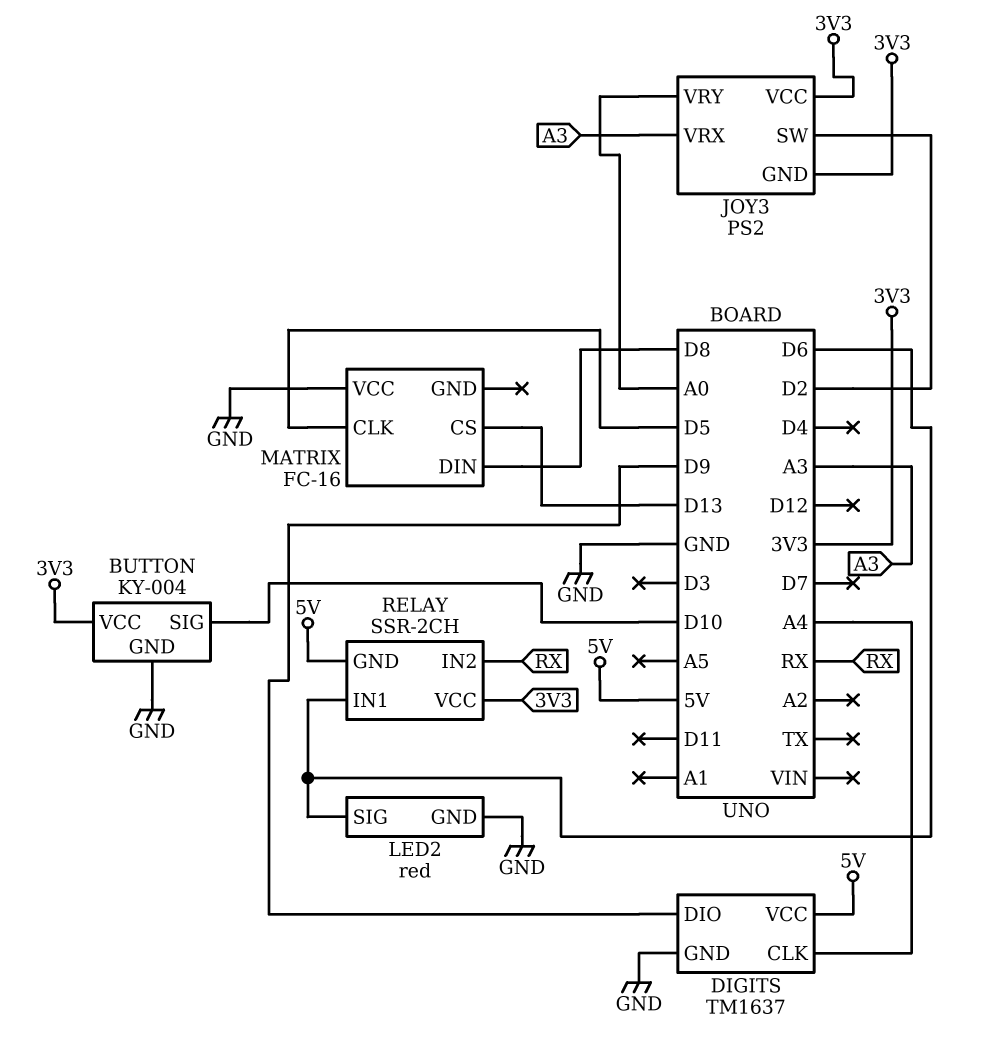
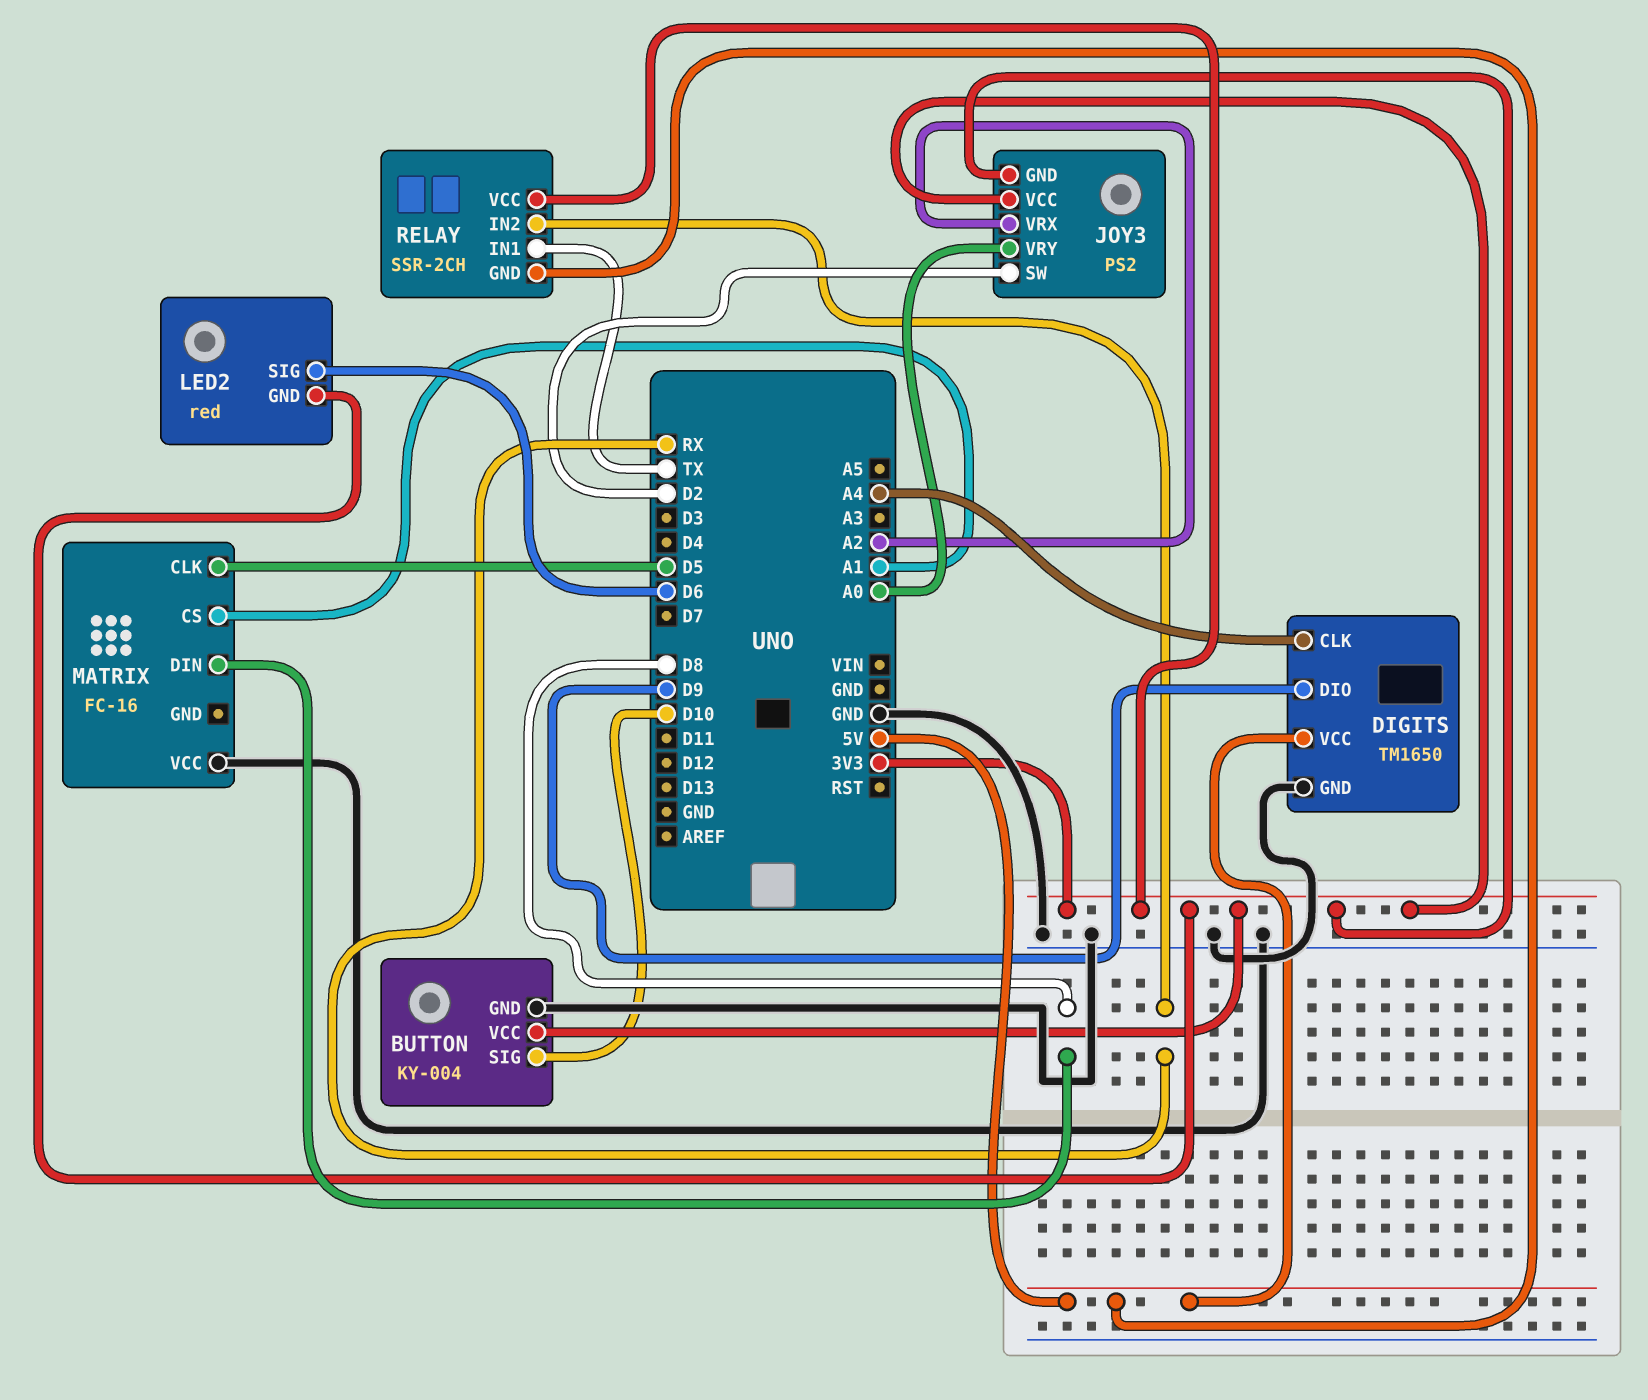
DIGITS: TM1637 -> TM1650
JOY3 pin VRX: A3 -> A2
LED2 pin GND: GND -> 3V3
MATRIX pin CS: D13 -> A1
RELAY pin IN1: D6 -> TX

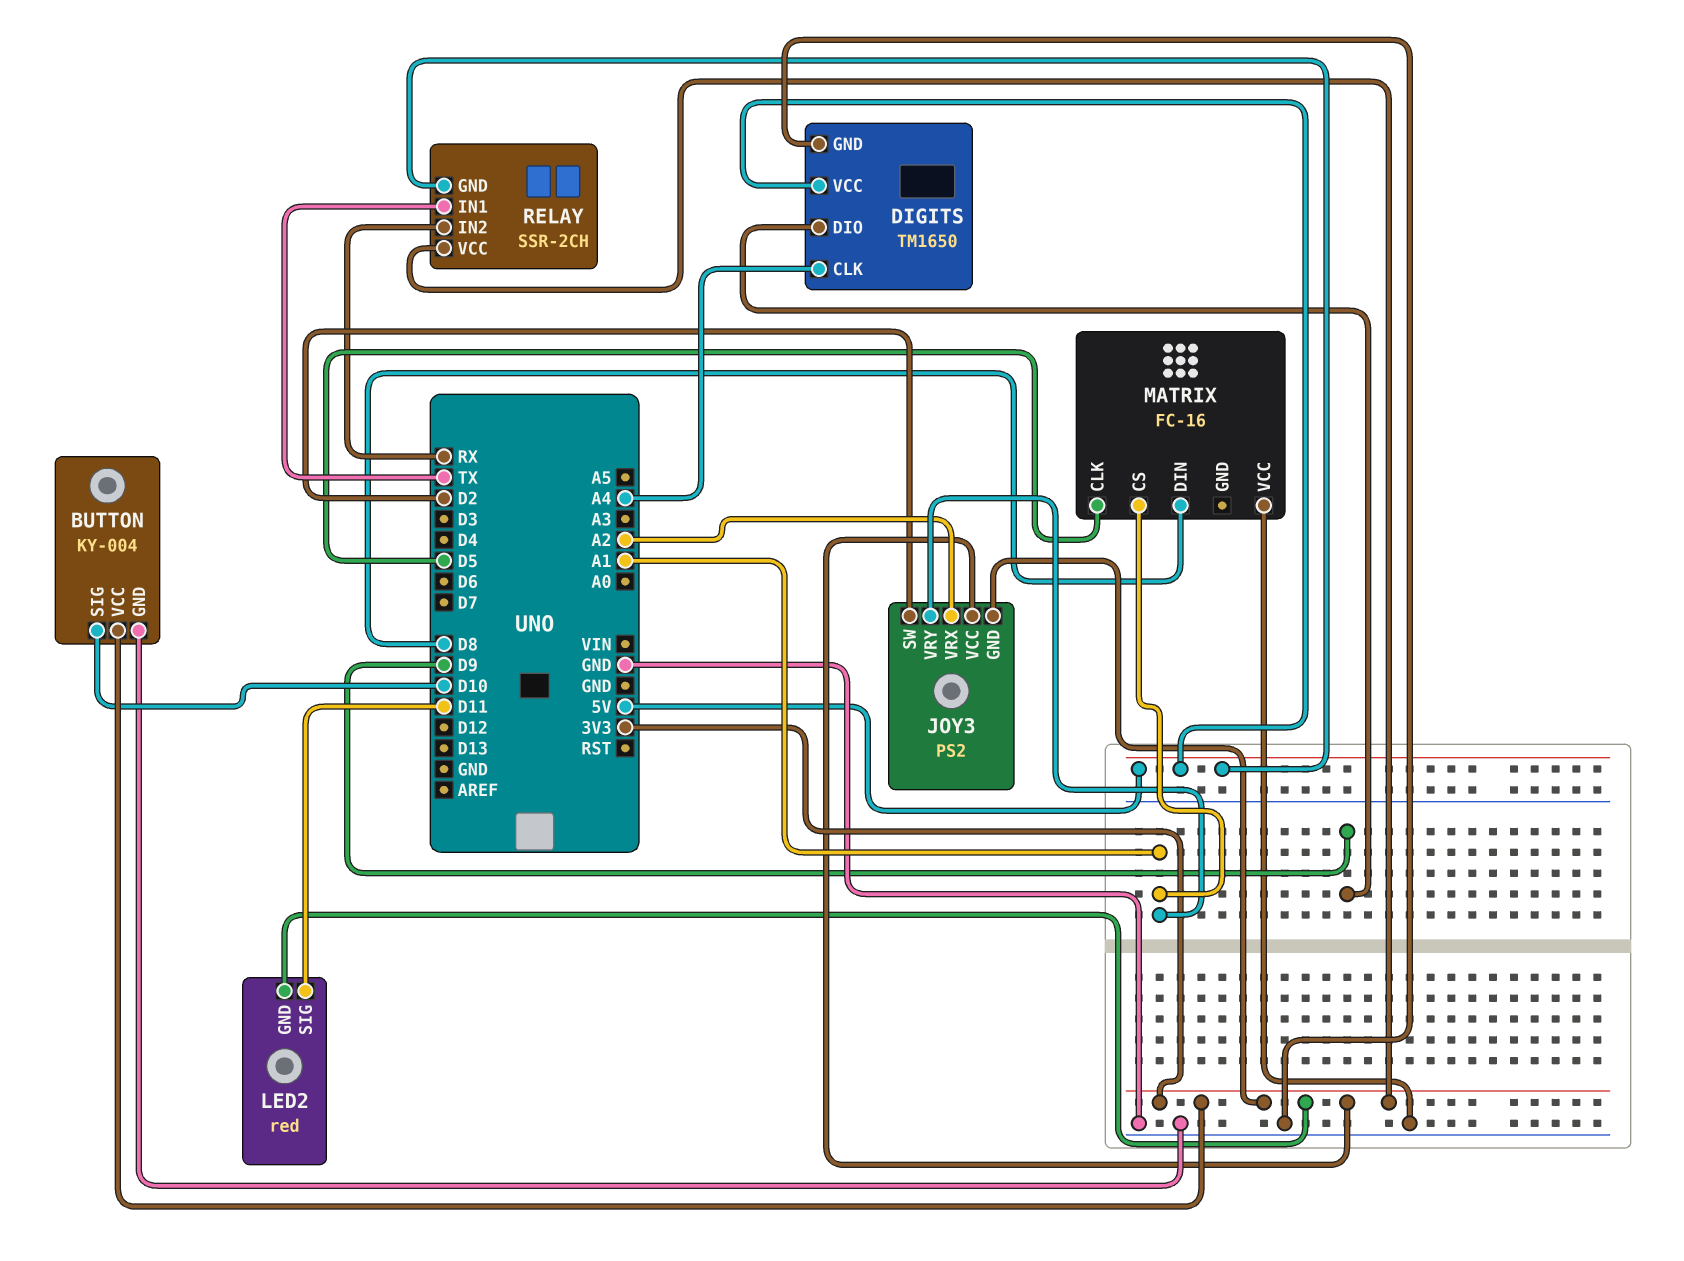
JOY3 pin VRY: A0 -> A1
LED2 pin SIG: D6 -> D11

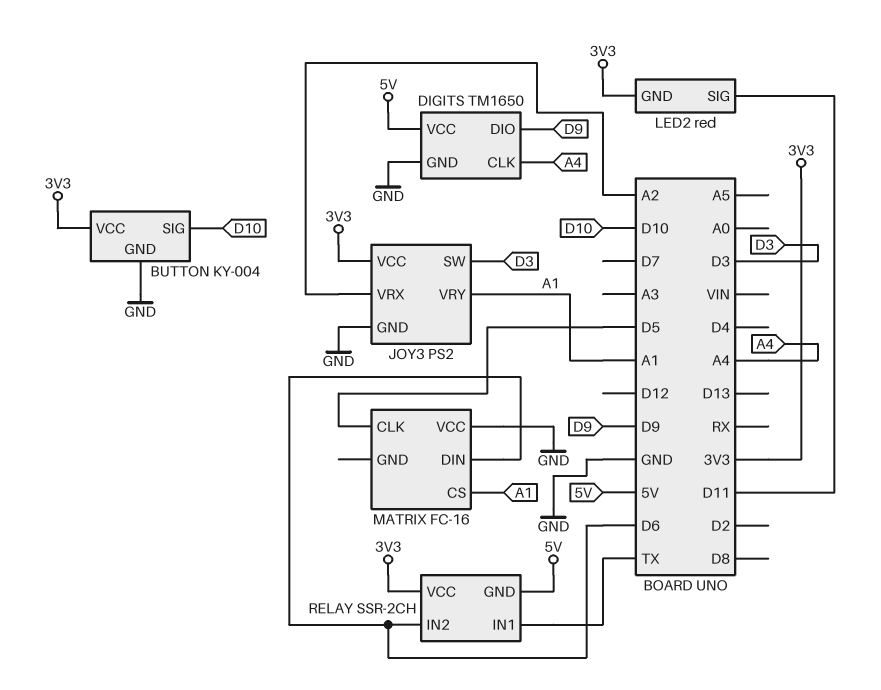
JOY3 pin GND: 3V3 -> GND
JOY3 pin SW: D2 -> D3
MATRIX pin DIN: D8 -> D6
RELAY pin IN2: RX -> D6

